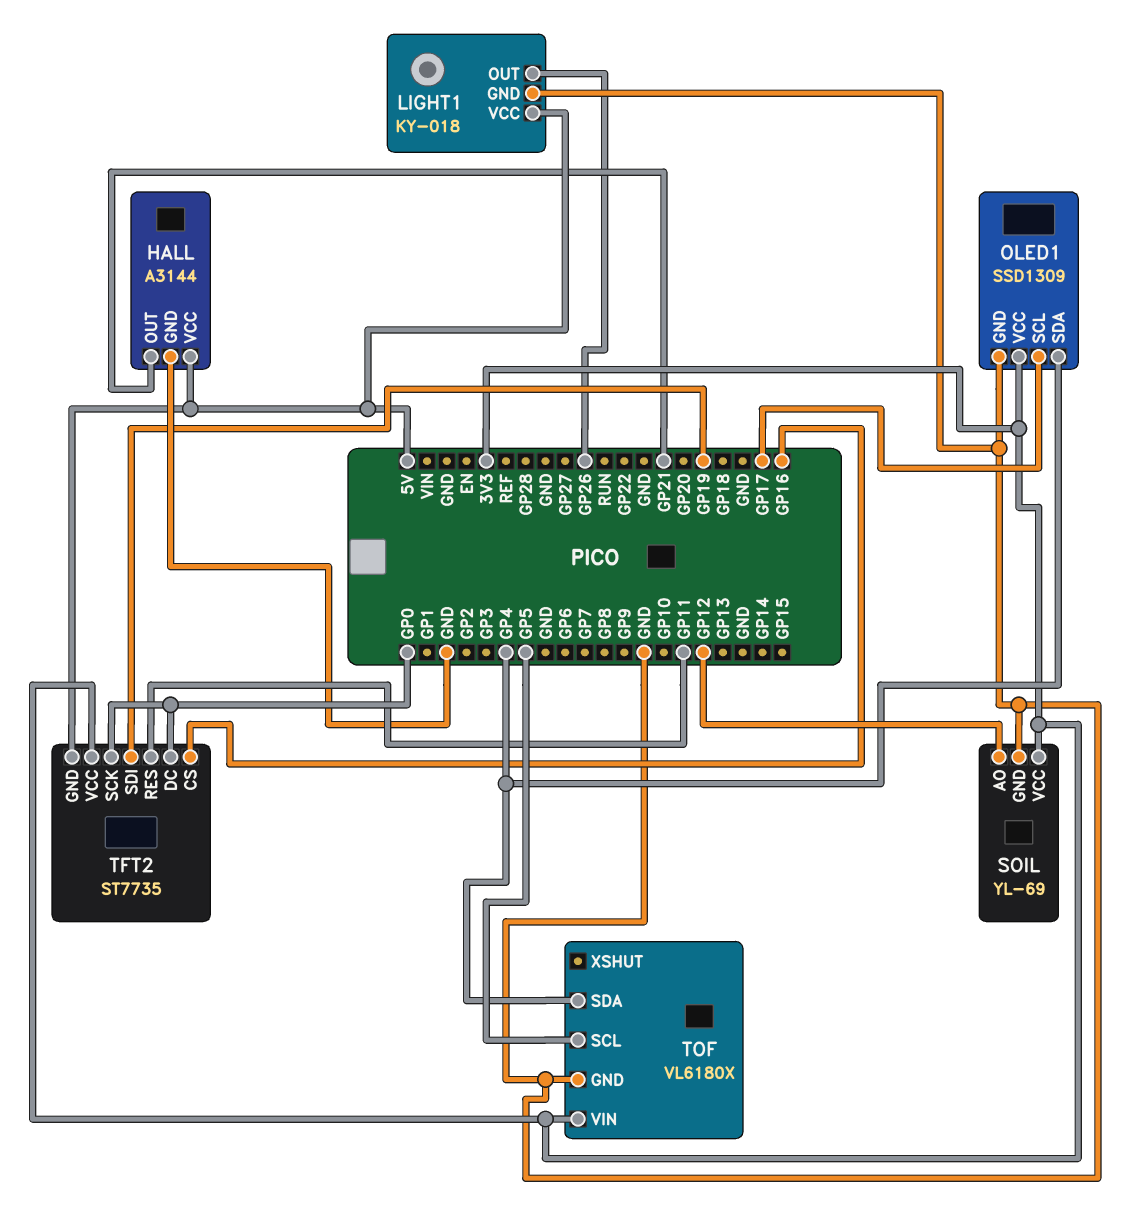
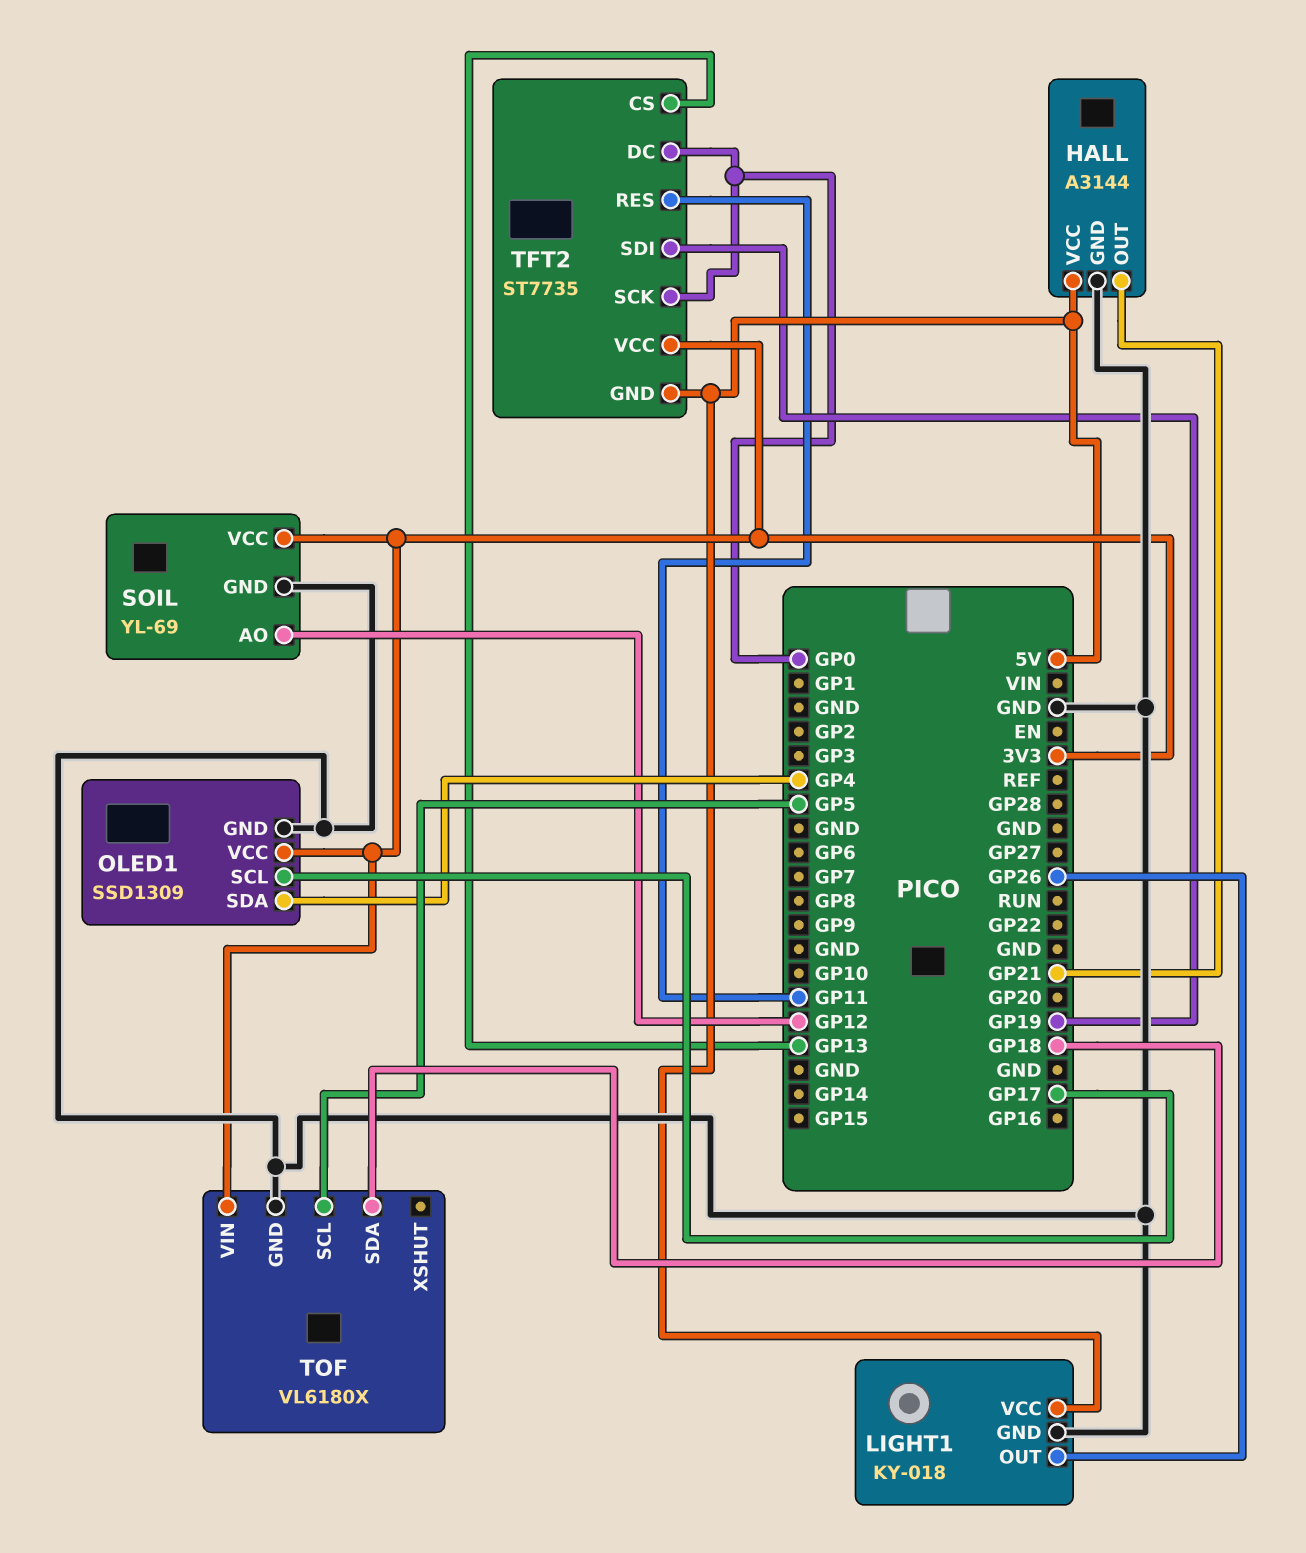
TFT2 pin CS: GP16 -> GP13
TOF pin SDA: GP4 -> GP18

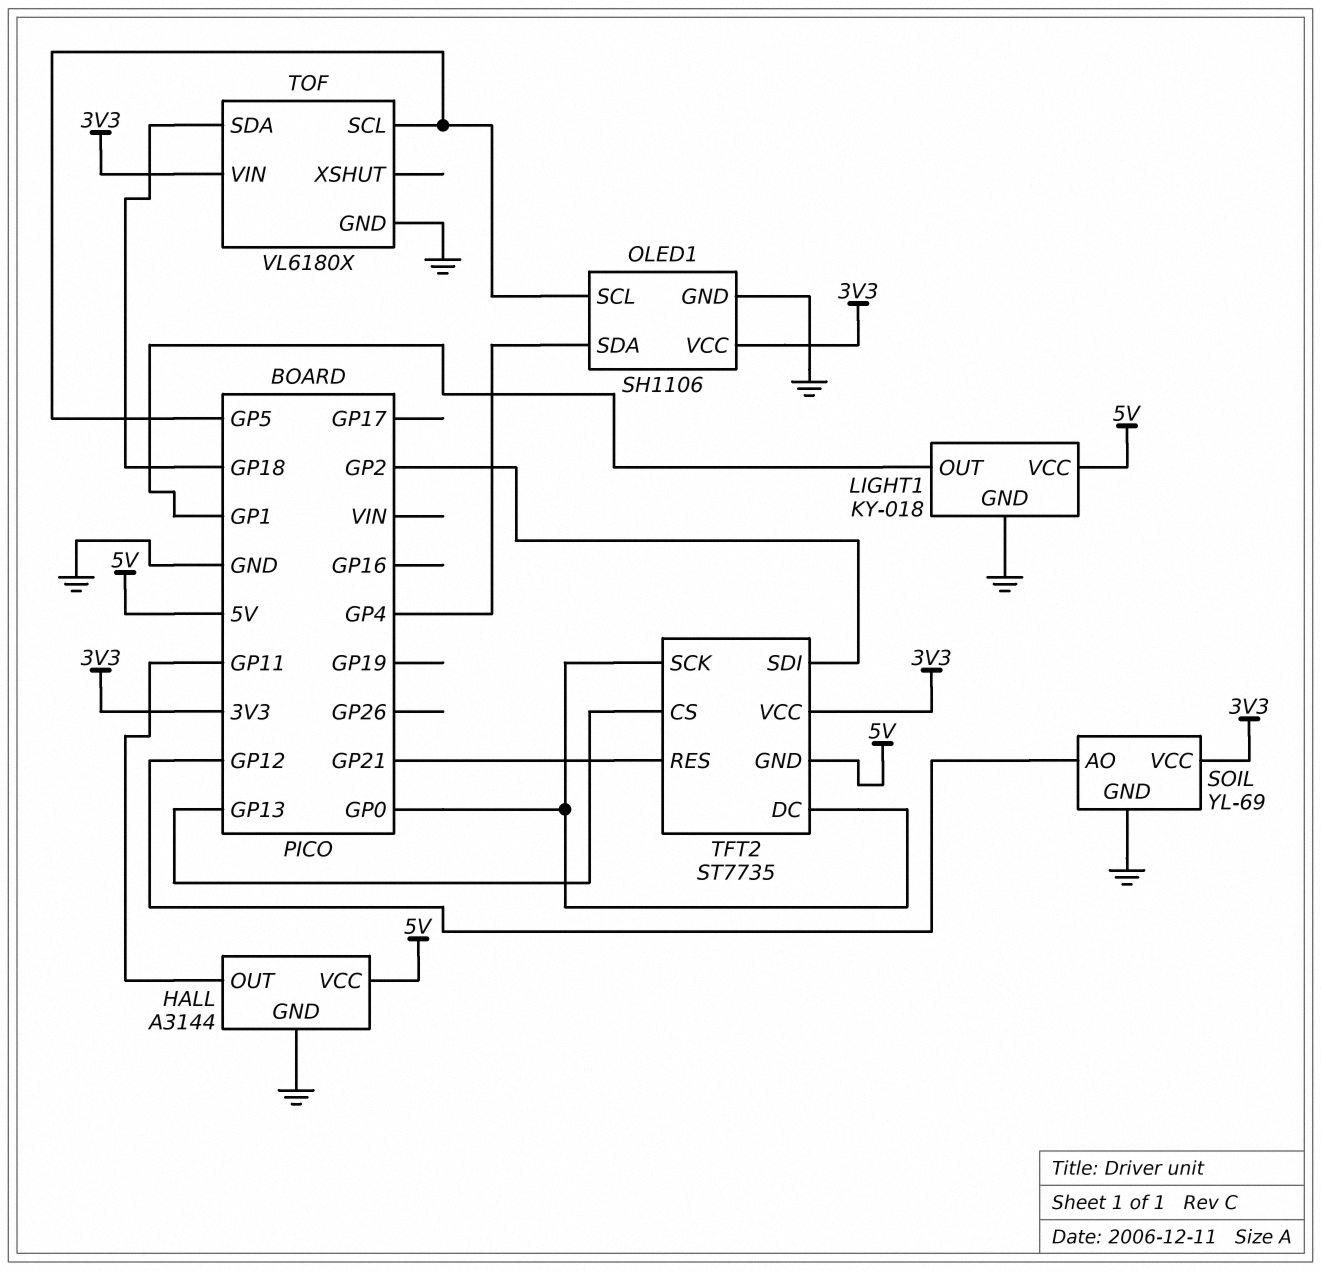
HALL pin OUT: GP21 -> GP11
LIGHT1 pin OUT: GP26 -> GP1
OLED1: SSD1309 -> SH1106
OLED1 pin SCL: GP17 -> GP5
TFT2 pin RES: GP11 -> GP21
TFT2 pin SDI: GP19 -> GP2

